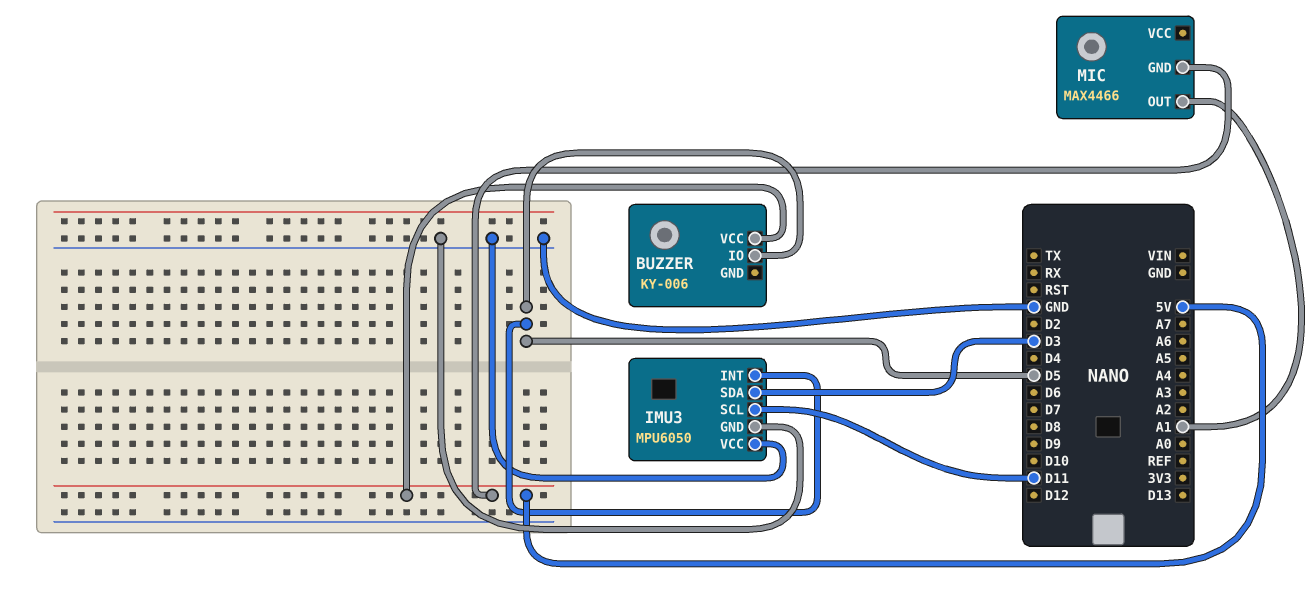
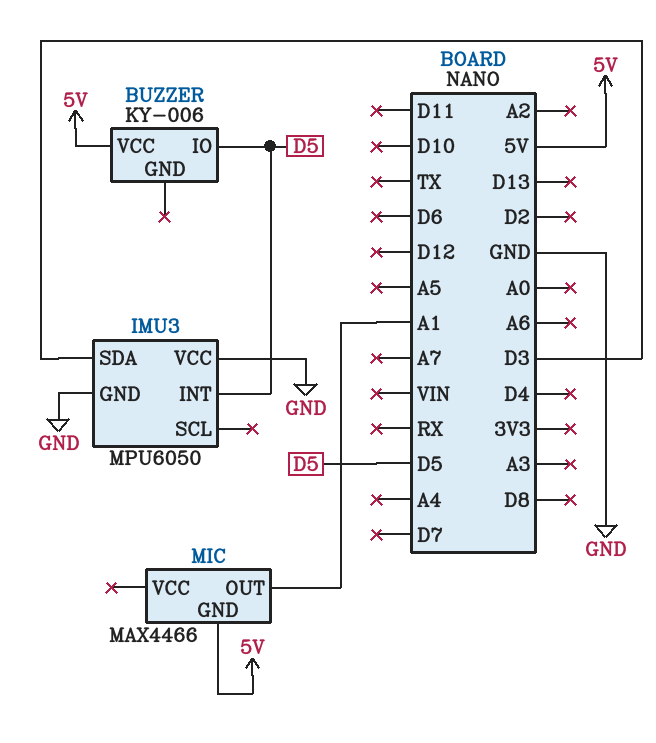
IMU3 pin SCL: D11 -> none

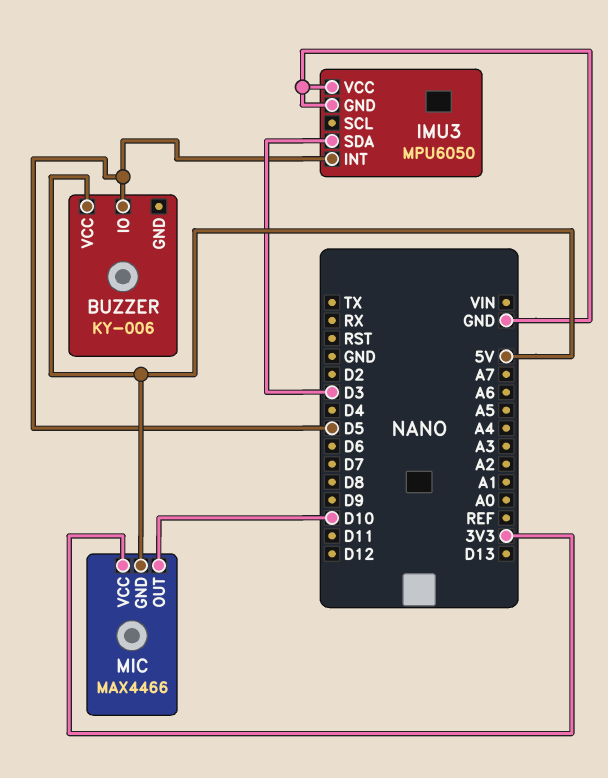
MIC pin OUT: A1 -> D10
MIC pin VCC: none -> 3V3

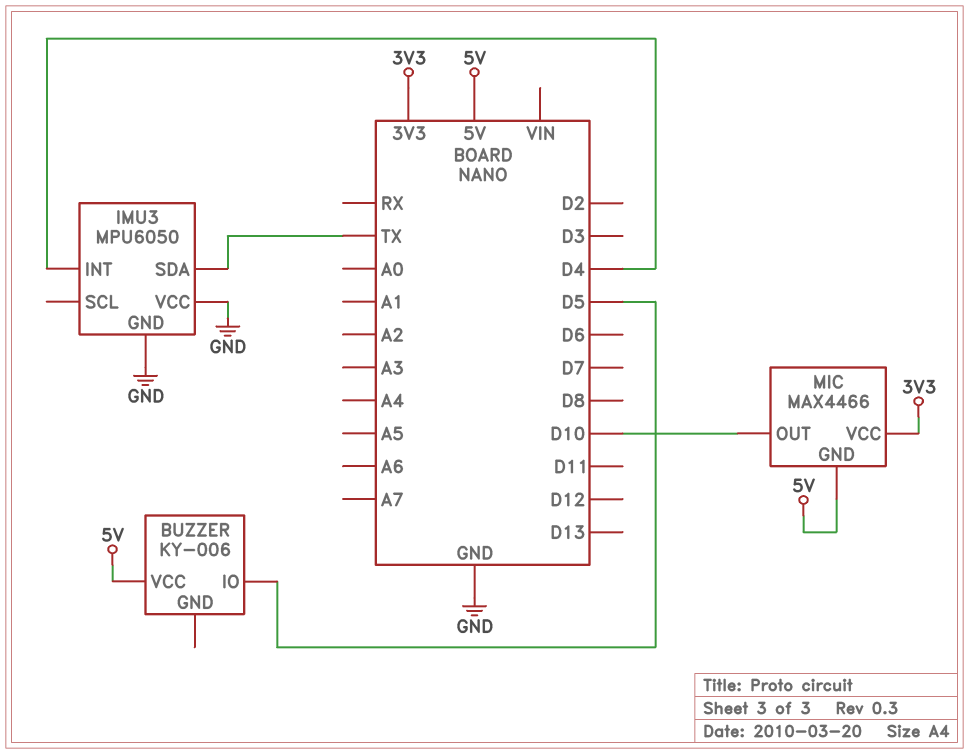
IMU3 pin INT: D5 -> D4
IMU3 pin SDA: D3 -> TX

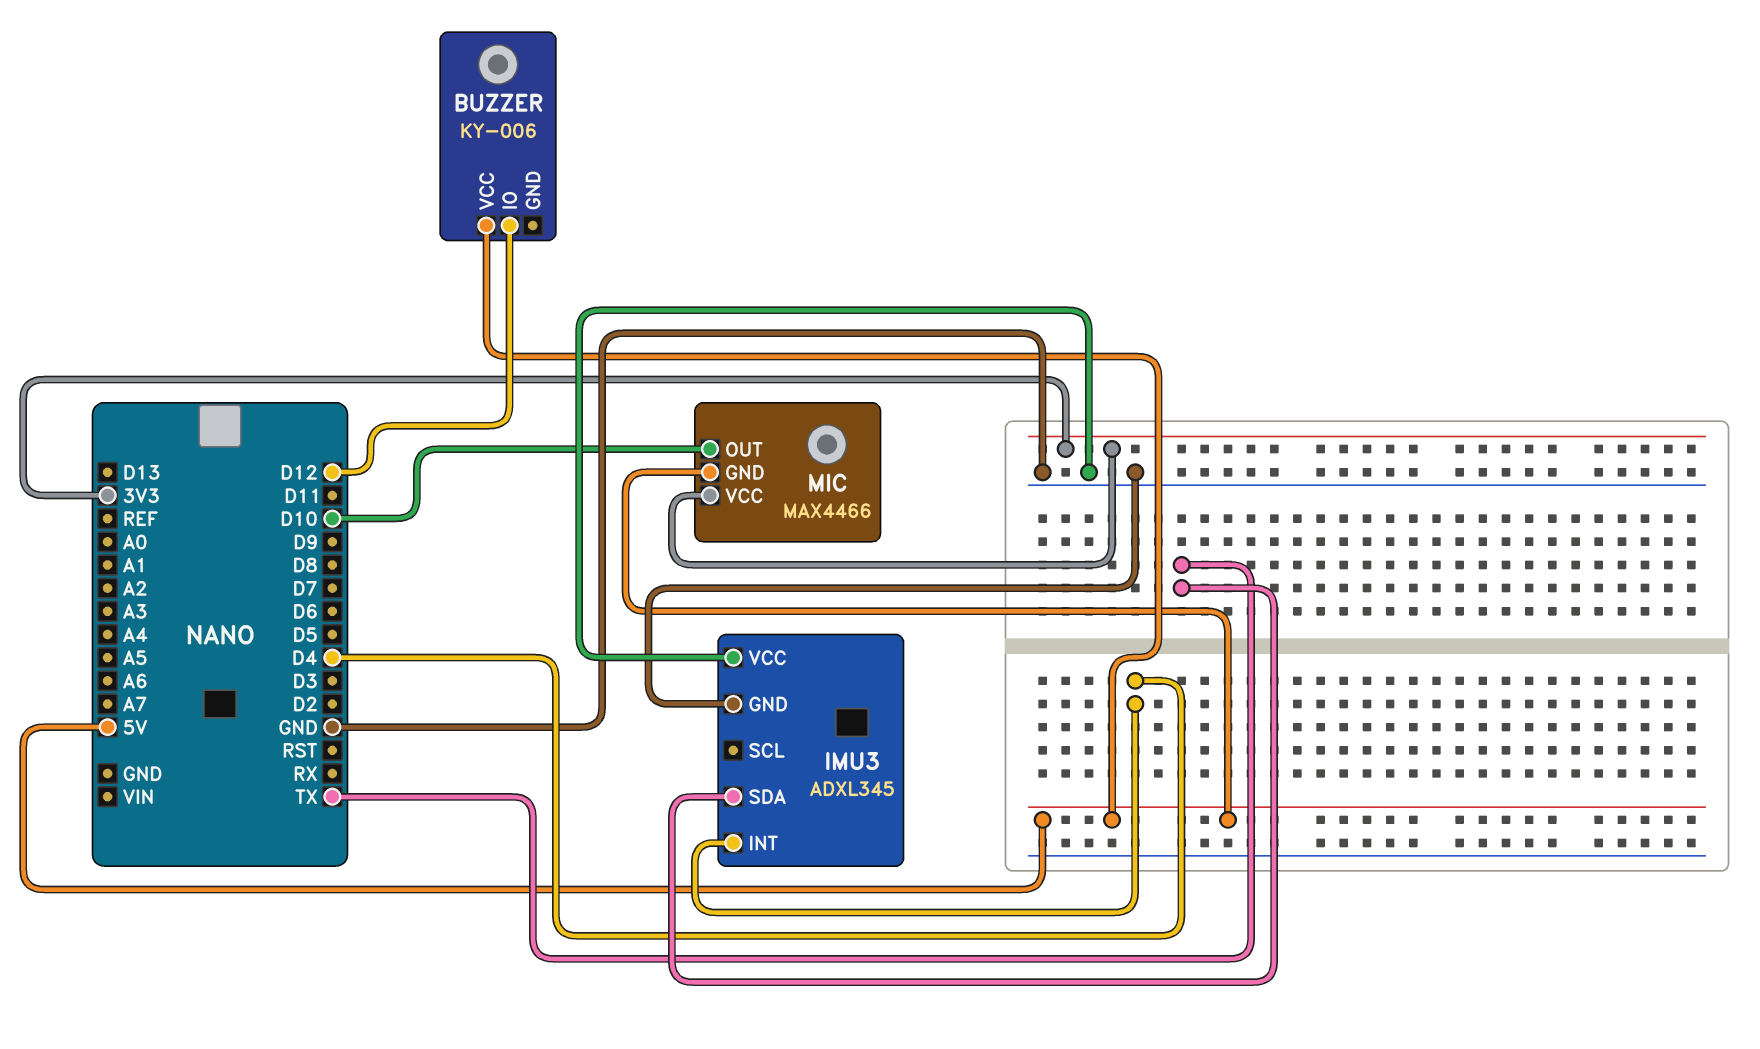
BUZZER pin IO: D5 -> D12
IMU3: MPU6050 -> ADXL345

